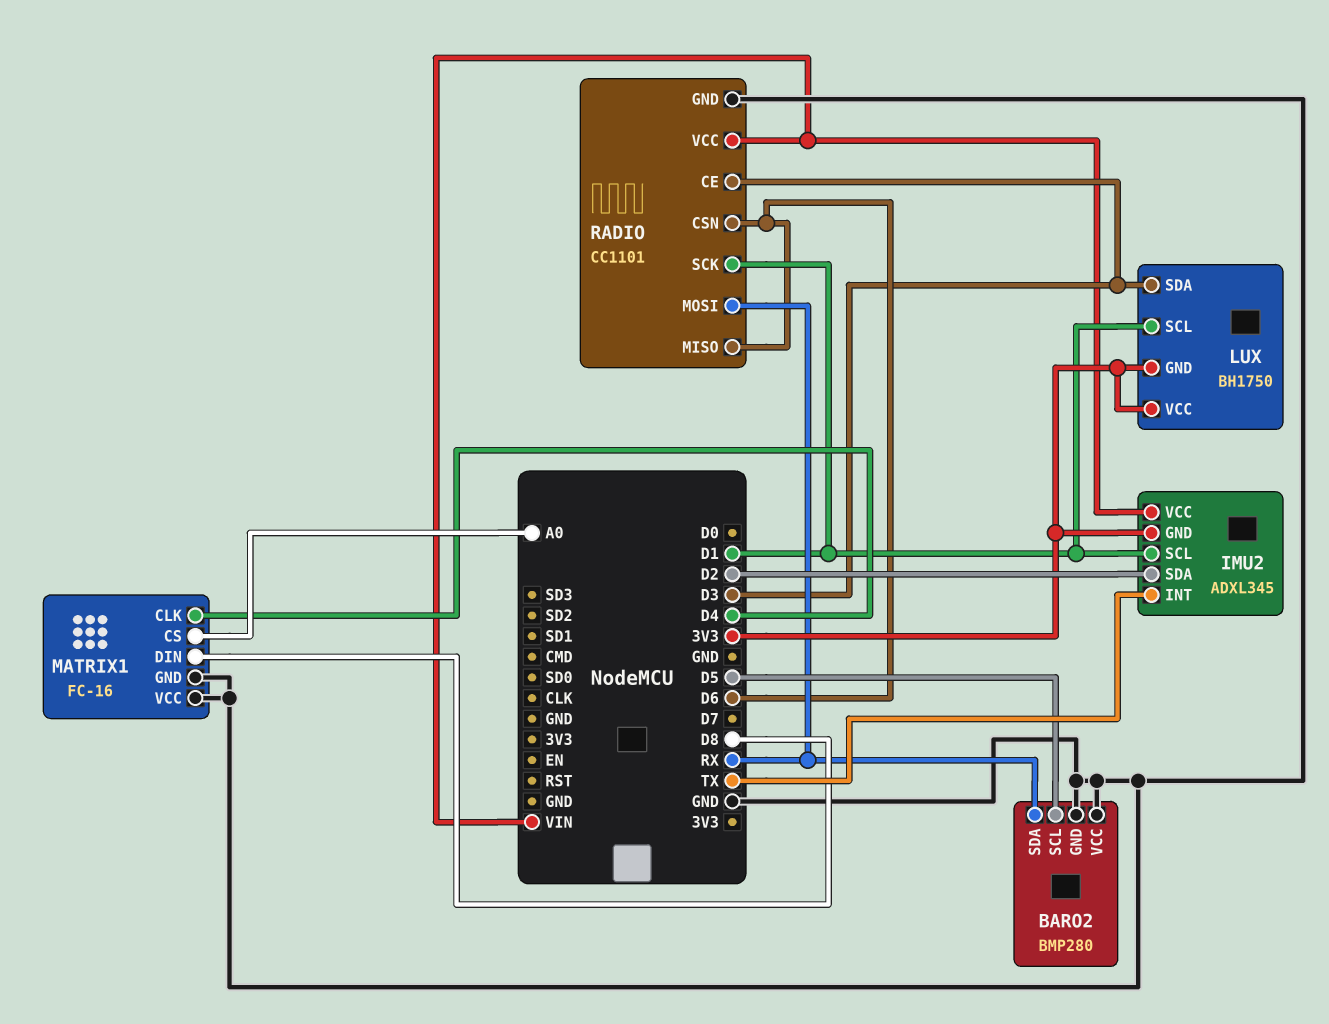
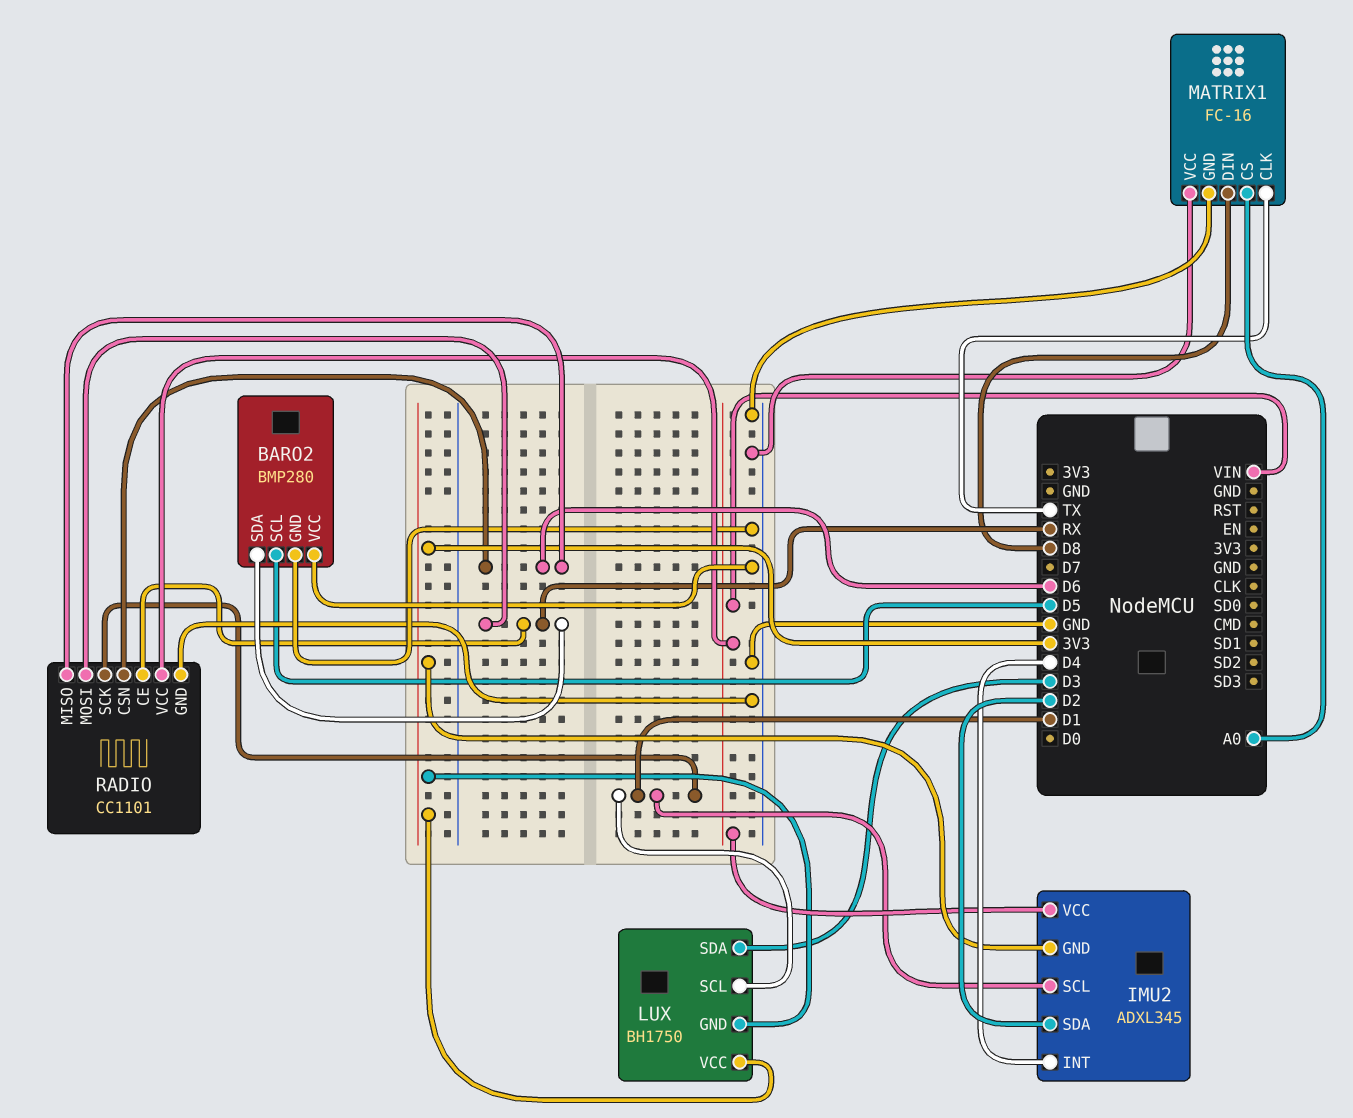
IMU2 pin INT: TX -> D4
MATRIX1 pin CLK: D4 -> TX
RADIO pin CE: D3 -> RX

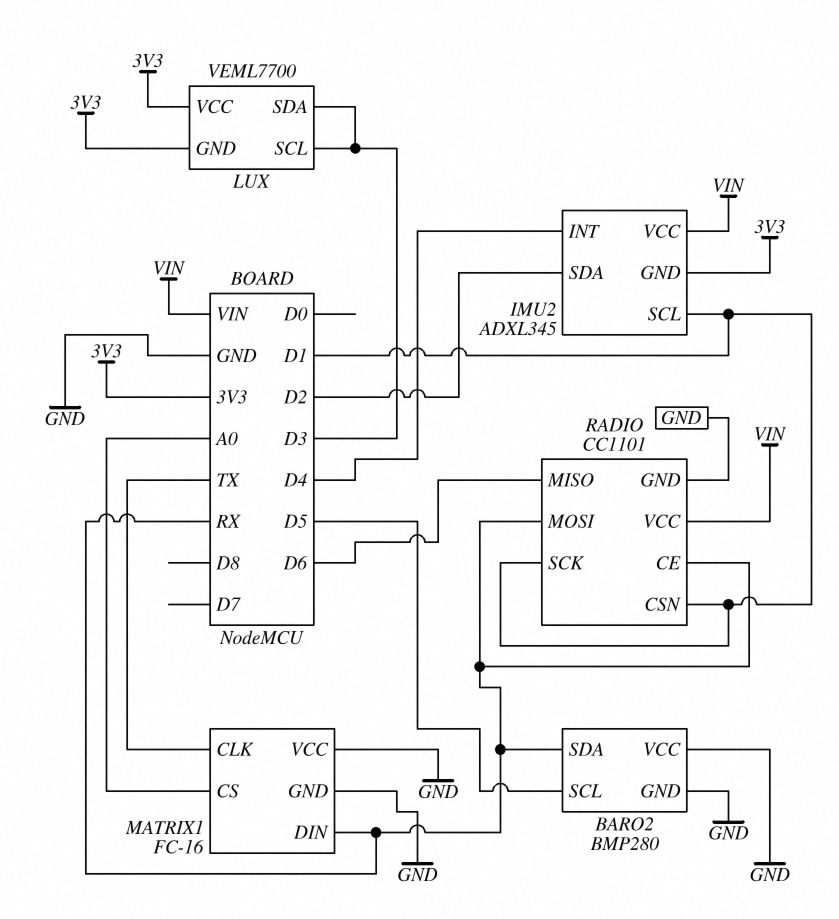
LUX: BH1750 -> VEML7700
LUX pin SCL: D1 -> D3
MATRIX1 pin DIN: D8 -> RX
RADIO pin CSN: D6 -> D1

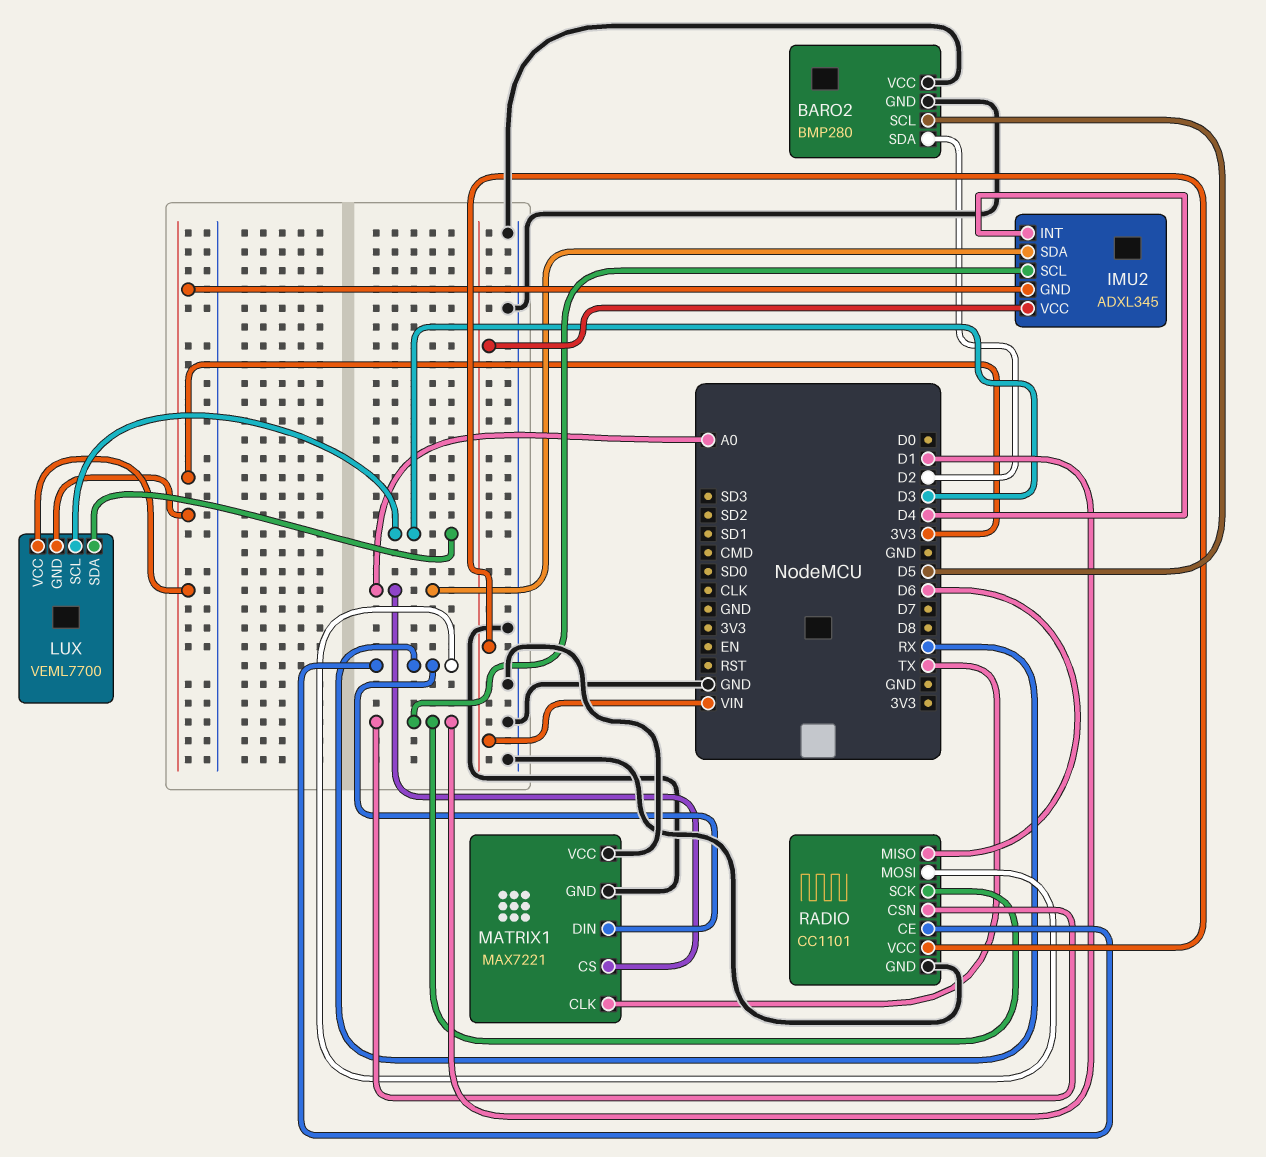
BARO2 pin SDA: RX -> D2
IMU2 pin SDA: D2 -> A0
MATRIX1: FC-16 -> MAX7221

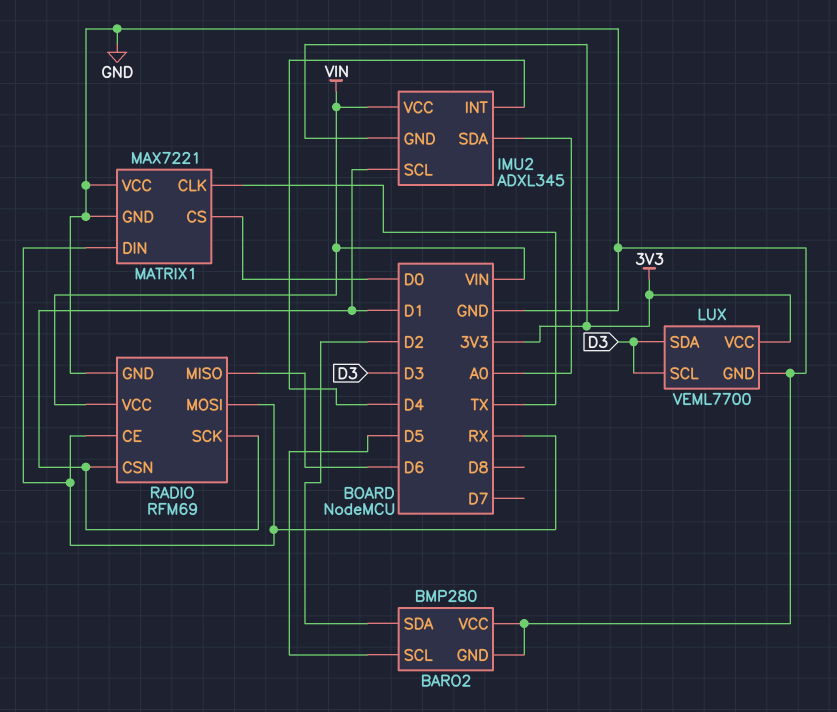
LUX pin GND: 3V3 -> GND
MATRIX1 pin CS: A0 -> D0
RADIO: CC1101 -> RFM69

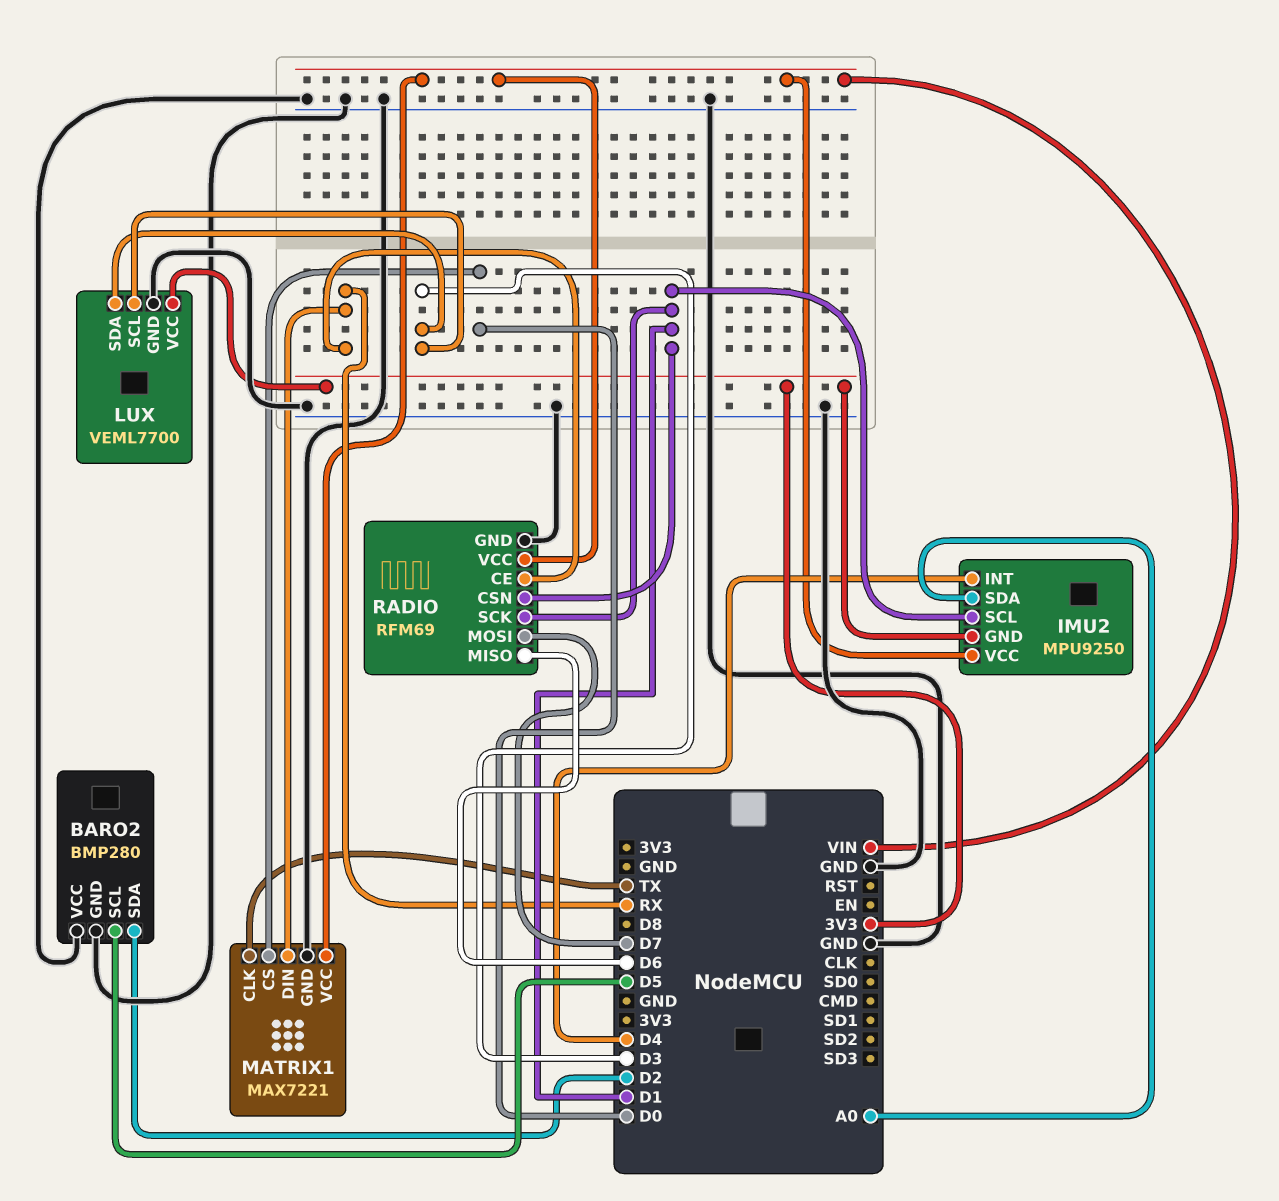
IMU2: ADXL345 -> MPU9250
MATRIX1 pin VCC: GND -> VIN
RADIO pin MOSI: RX -> D7

